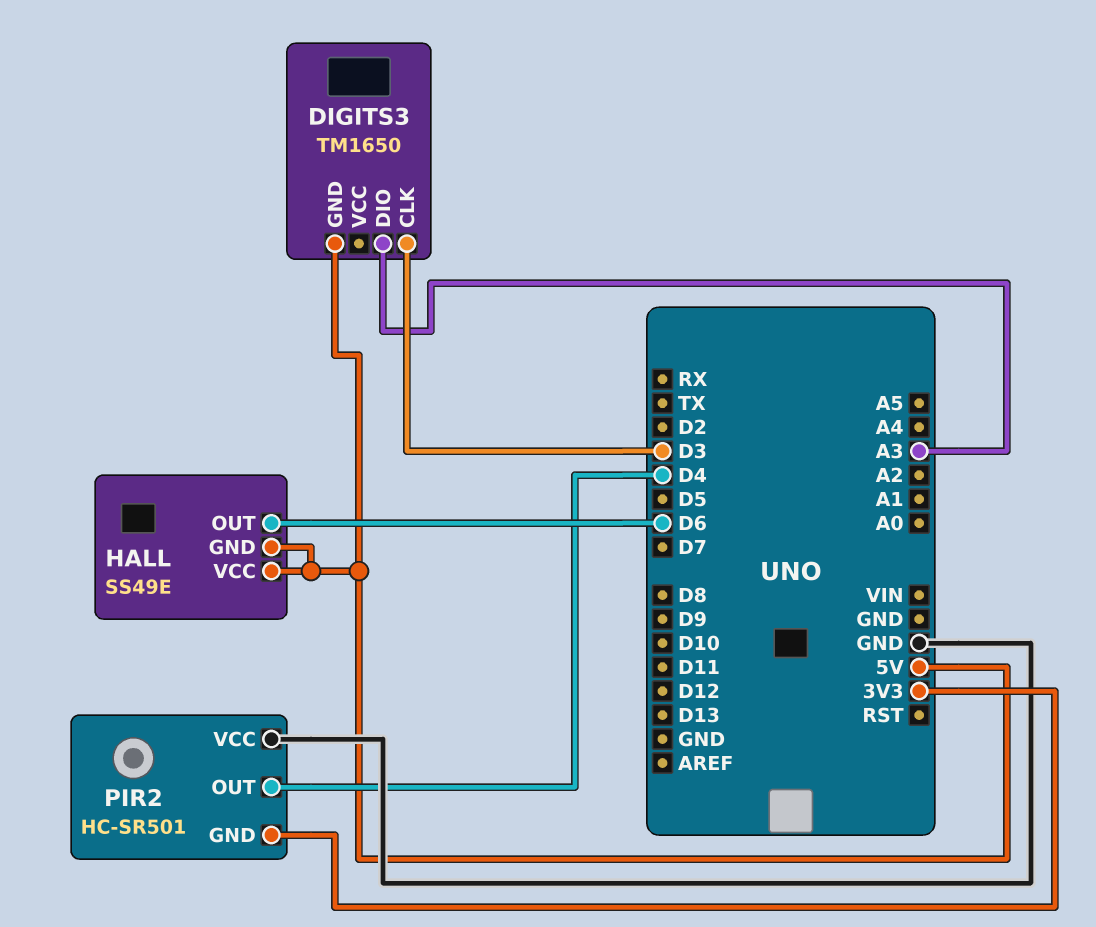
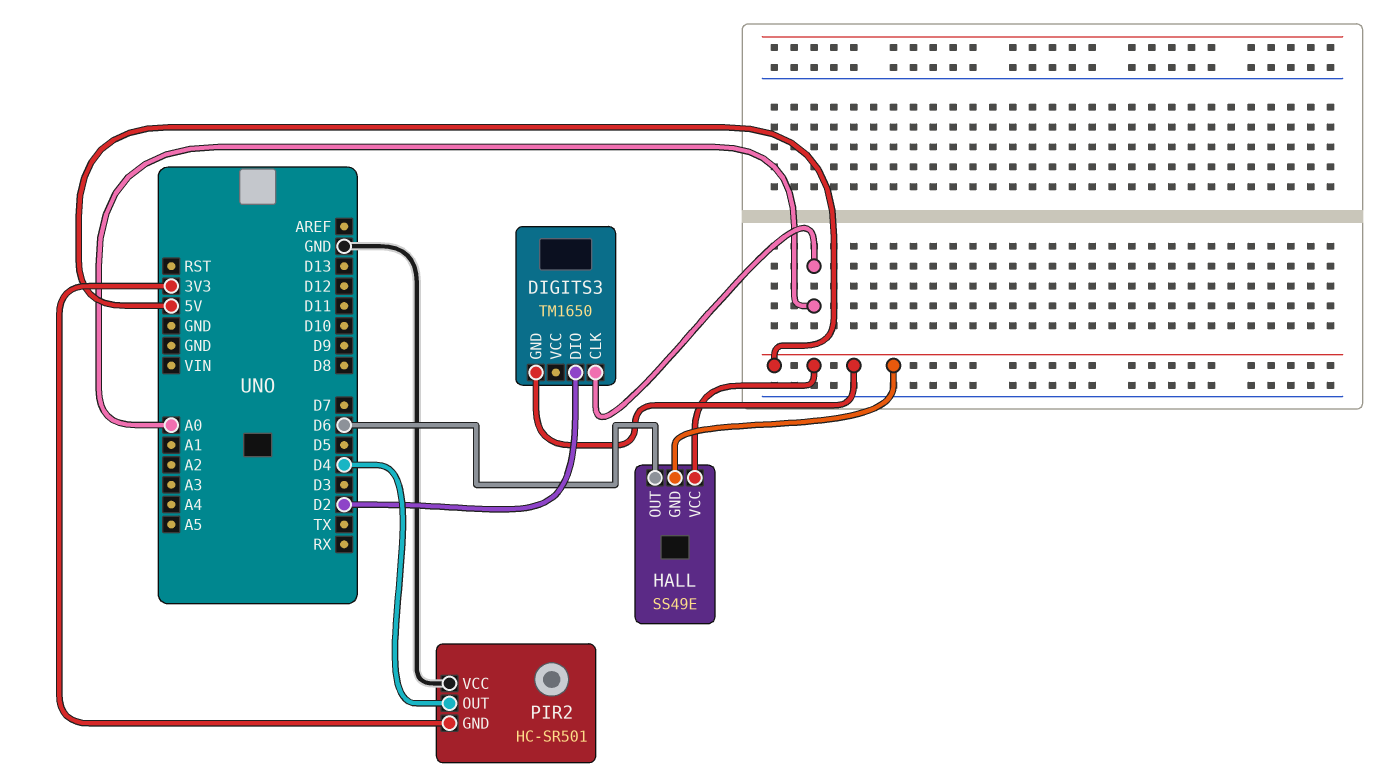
DIGITS3 pin CLK: D3 -> A0
DIGITS3 pin DIO: A3 -> D2

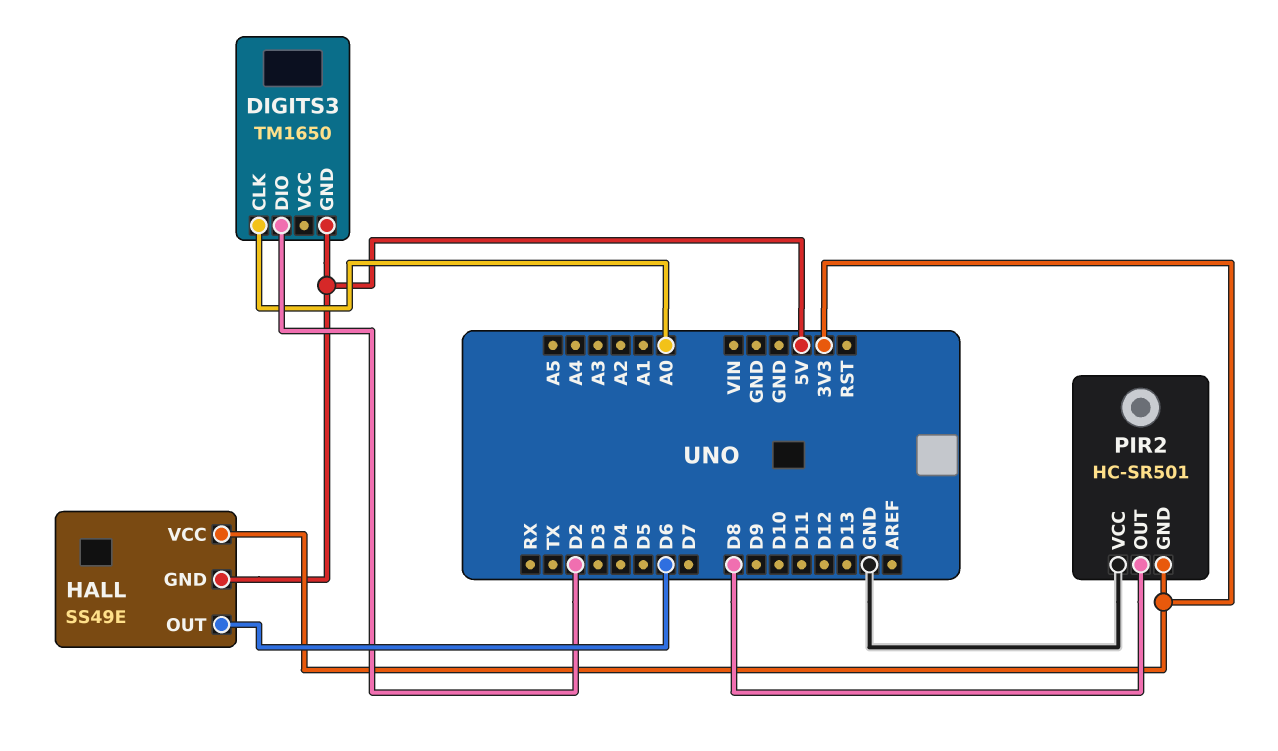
HALL pin VCC: 5V -> 3V3
PIR2 pin OUT: D4 -> D8

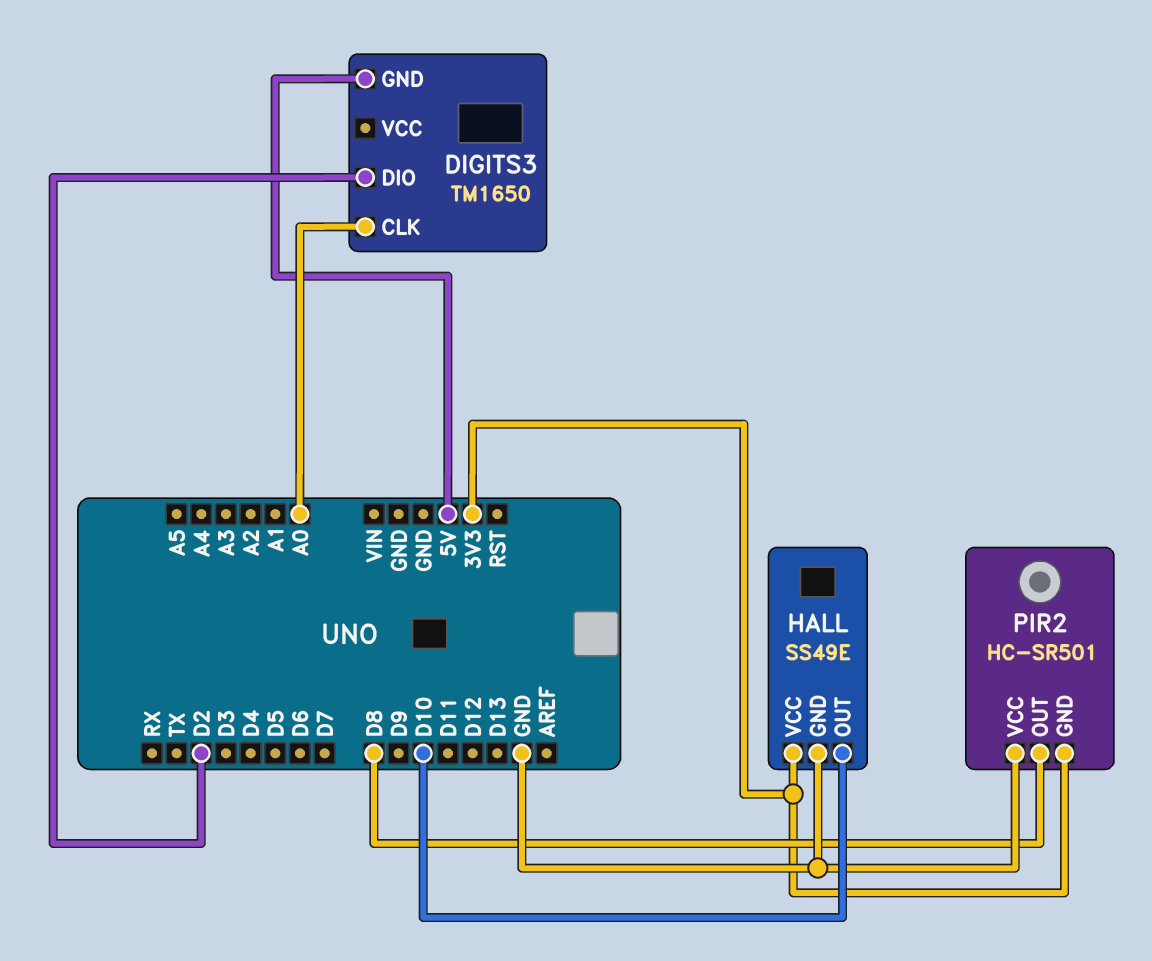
HALL pin GND: 5V -> GND
HALL pin OUT: D6 -> D10

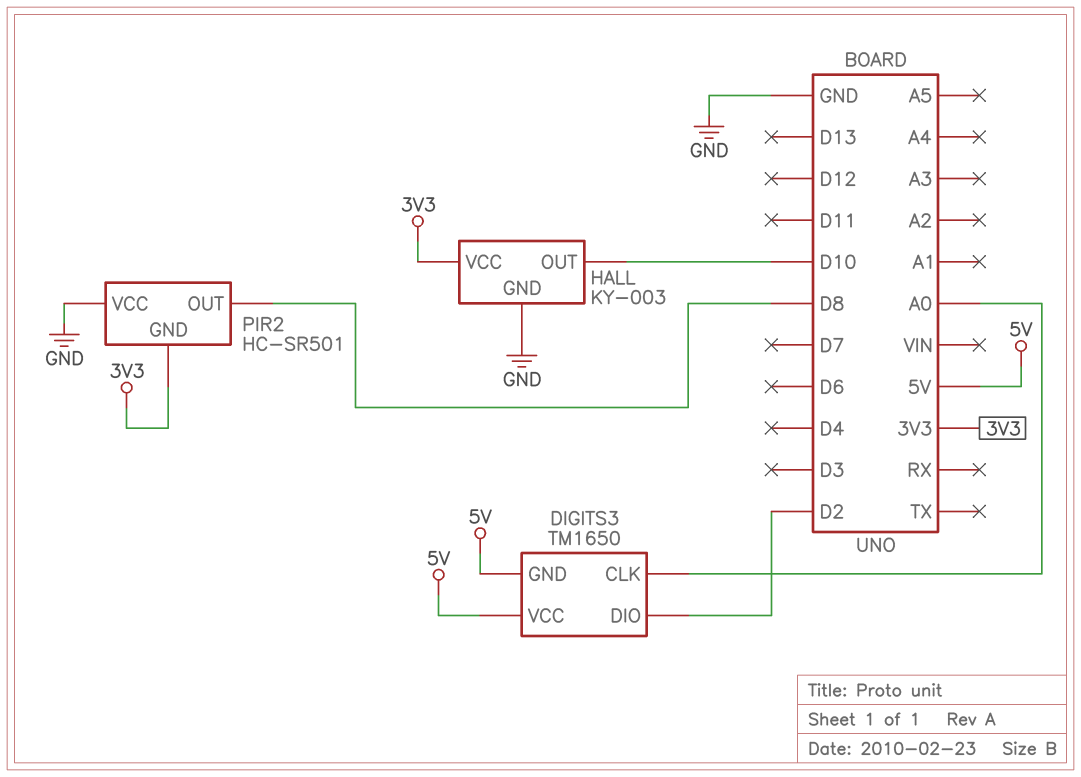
DIGITS3 pin VCC: none -> 5V
HALL: SS49E -> KY-003

